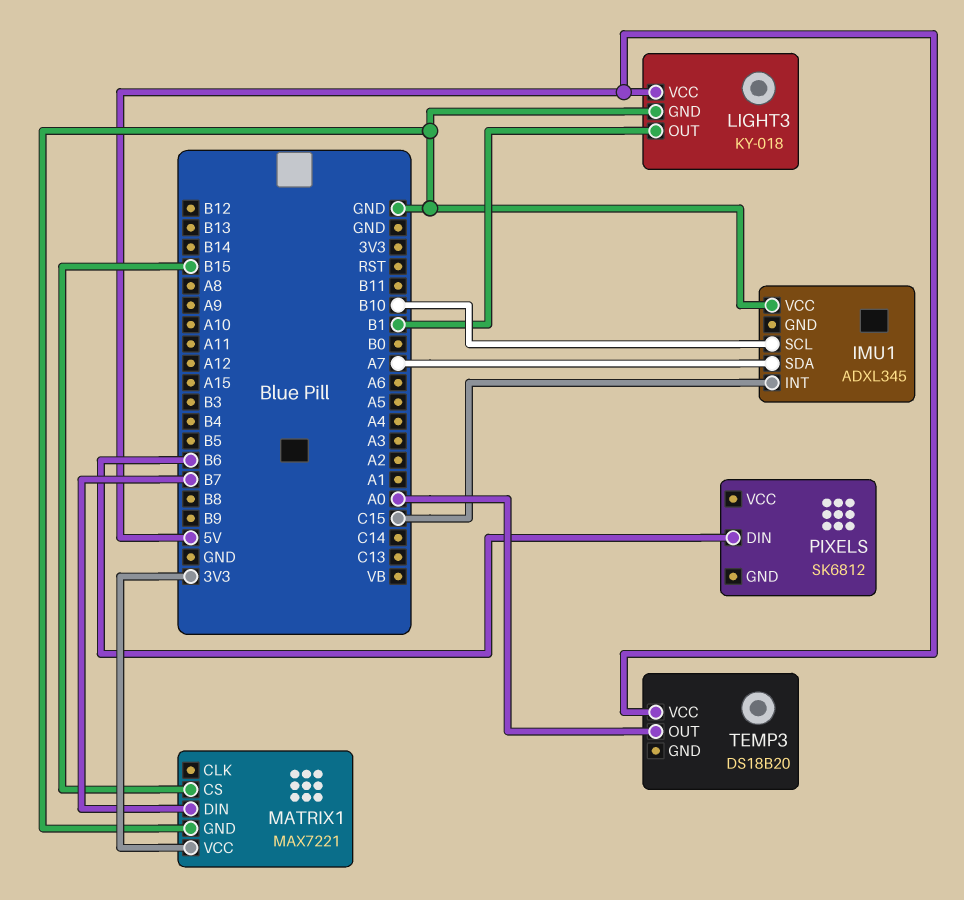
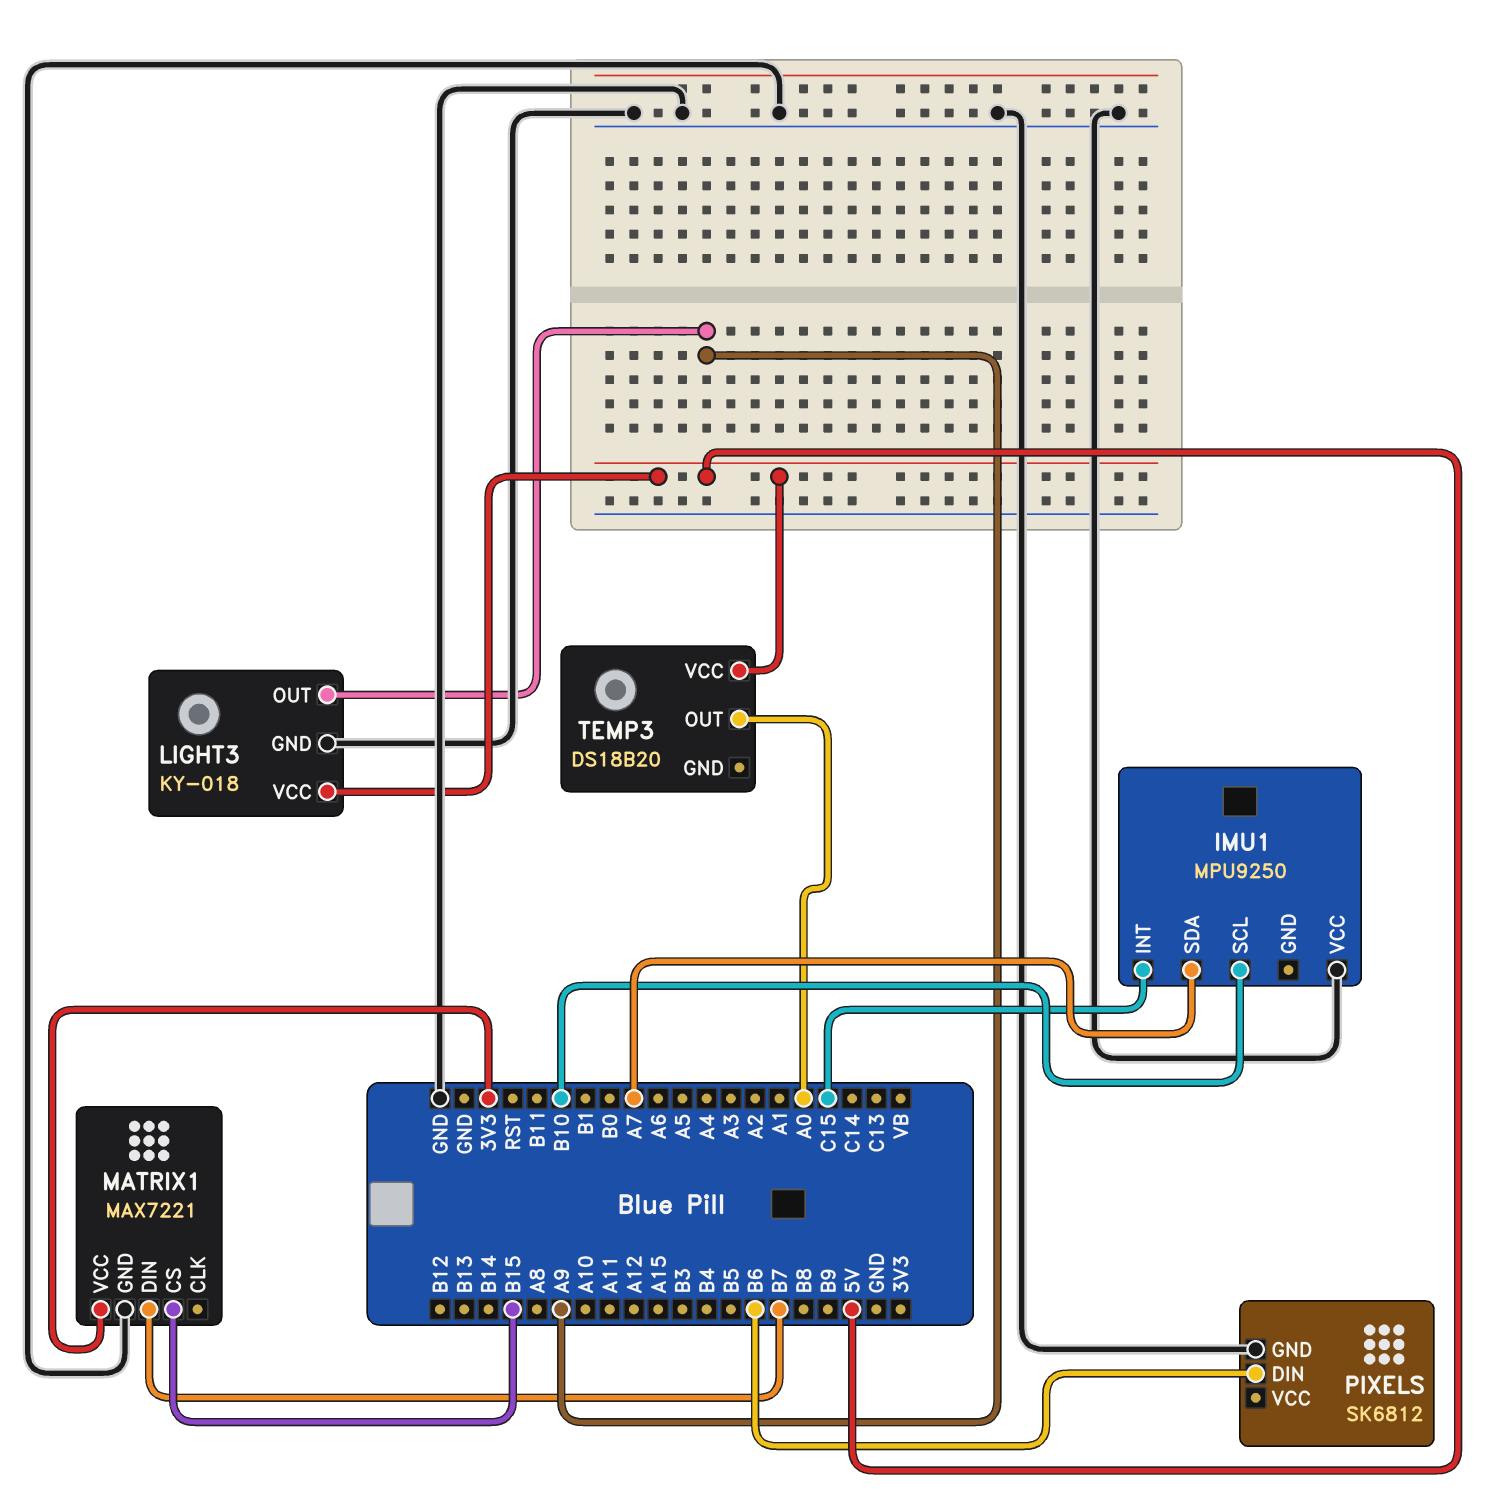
IMU1: ADXL345 -> MPU9250
LIGHT3 pin OUT: B1 -> A9
PIXELS pin GND: none -> GND

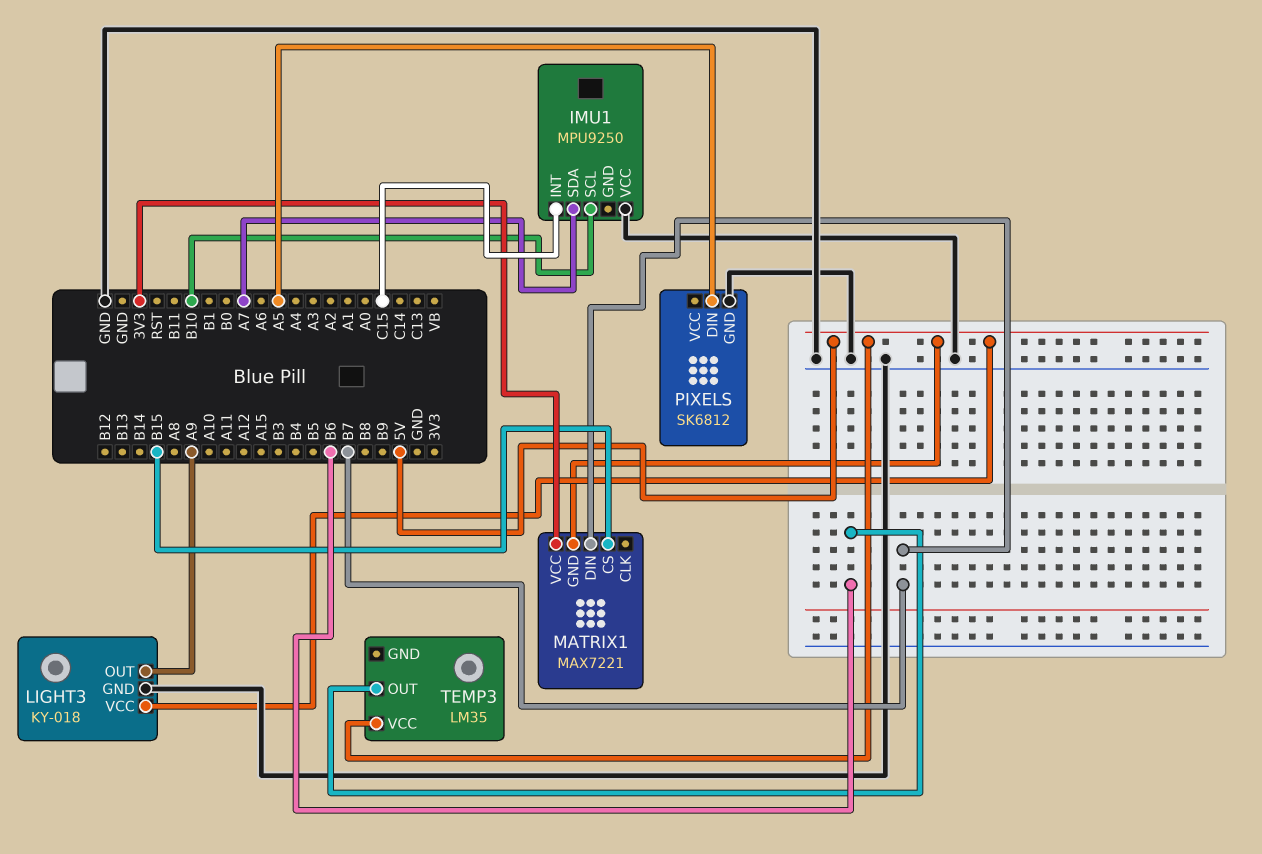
MATRIX1 pin GND: GND -> 5V
PIXELS pin DIN: B6 -> A5
TEMP3: DS18B20 -> LM35
TEMP3 pin OUT: A0 -> B6

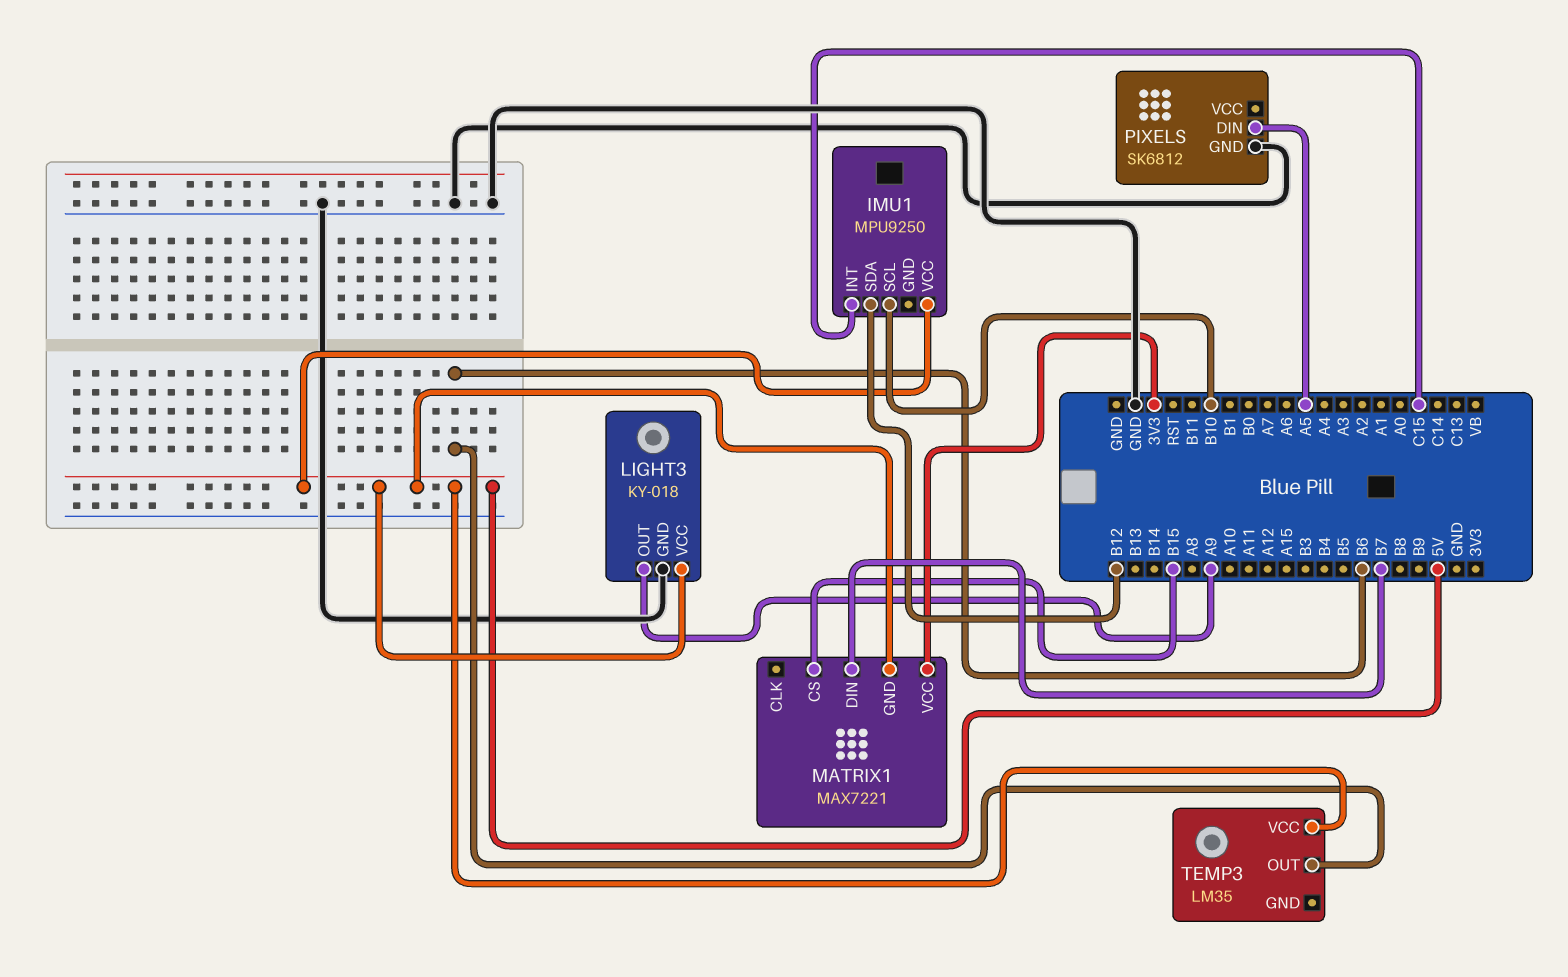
IMU1 pin SDA: A7 -> B12
IMU1 pin VCC: GND -> 5V

